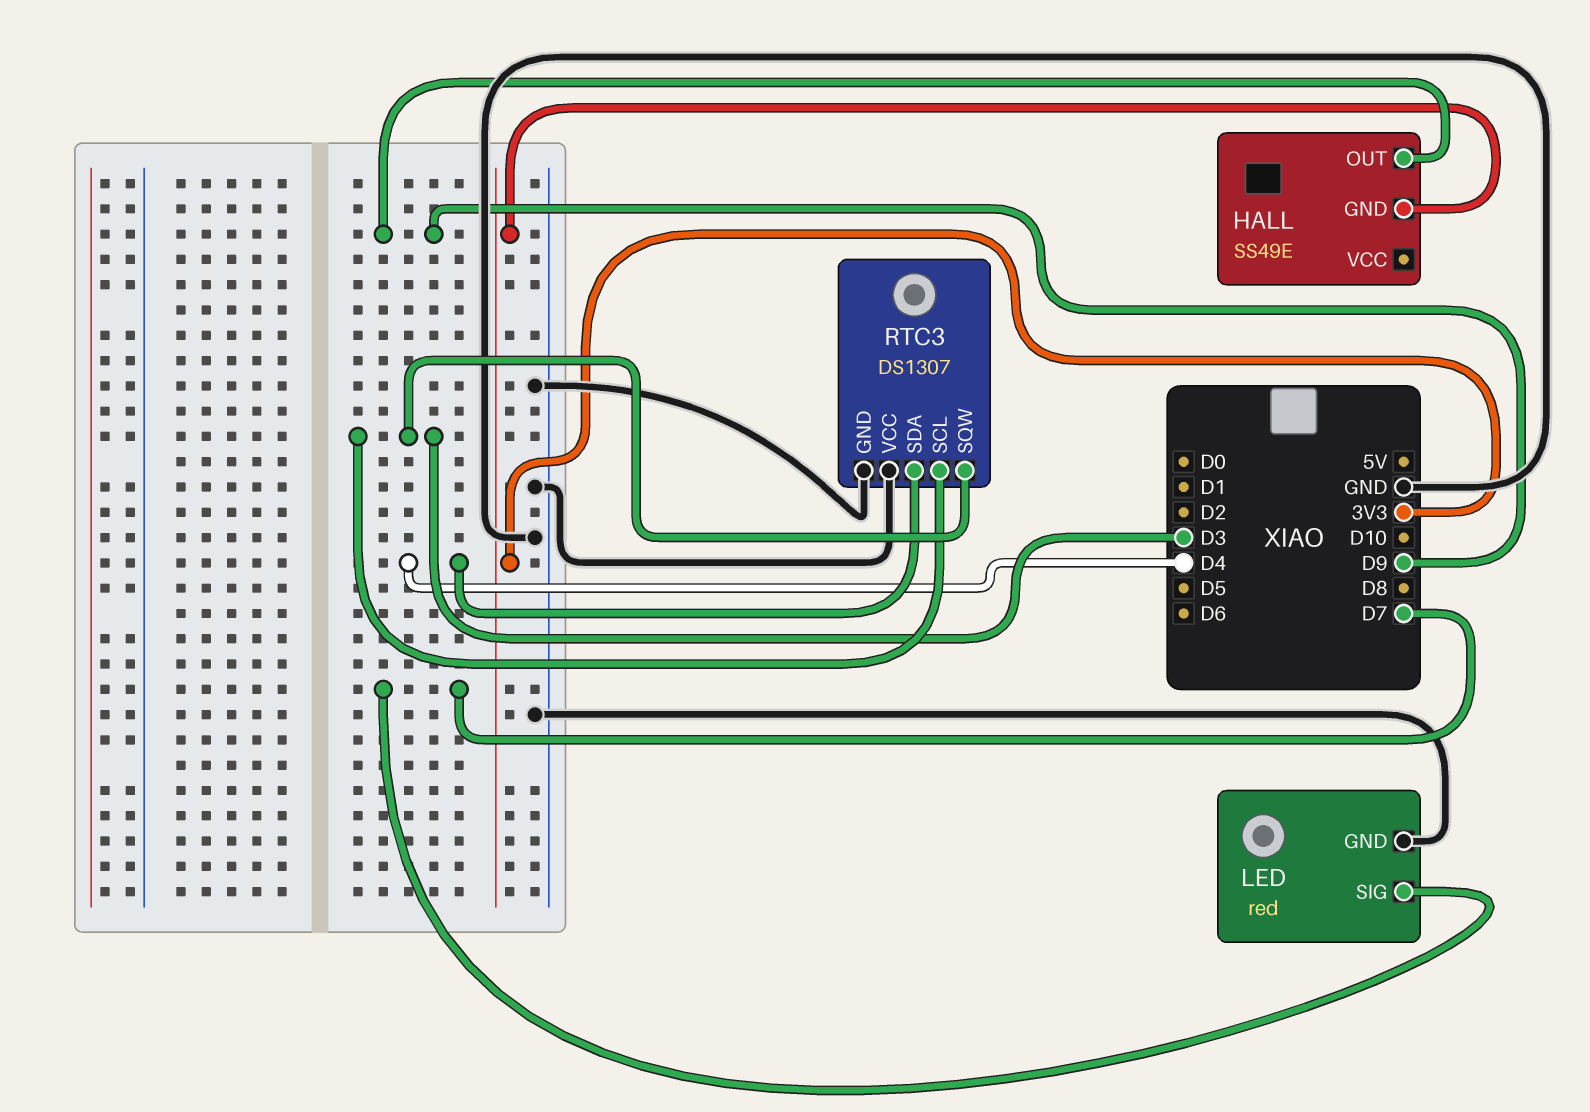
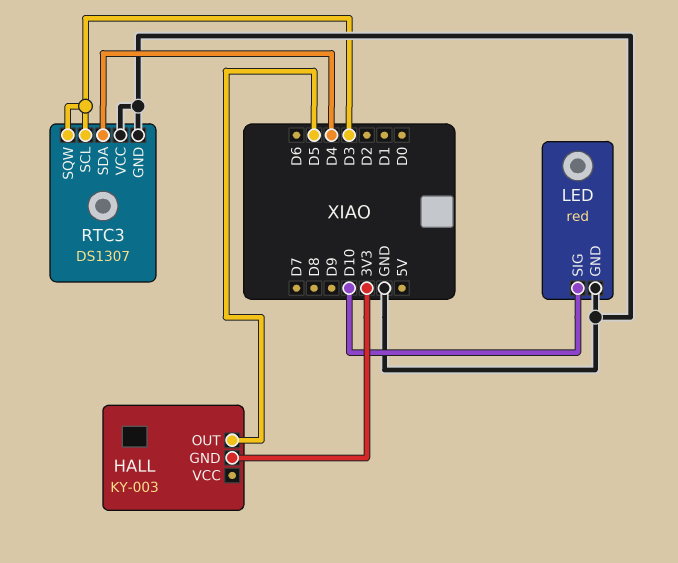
HALL: SS49E -> KY-003
HALL pin OUT: D9 -> D5
LED pin SIG: D7 -> D10

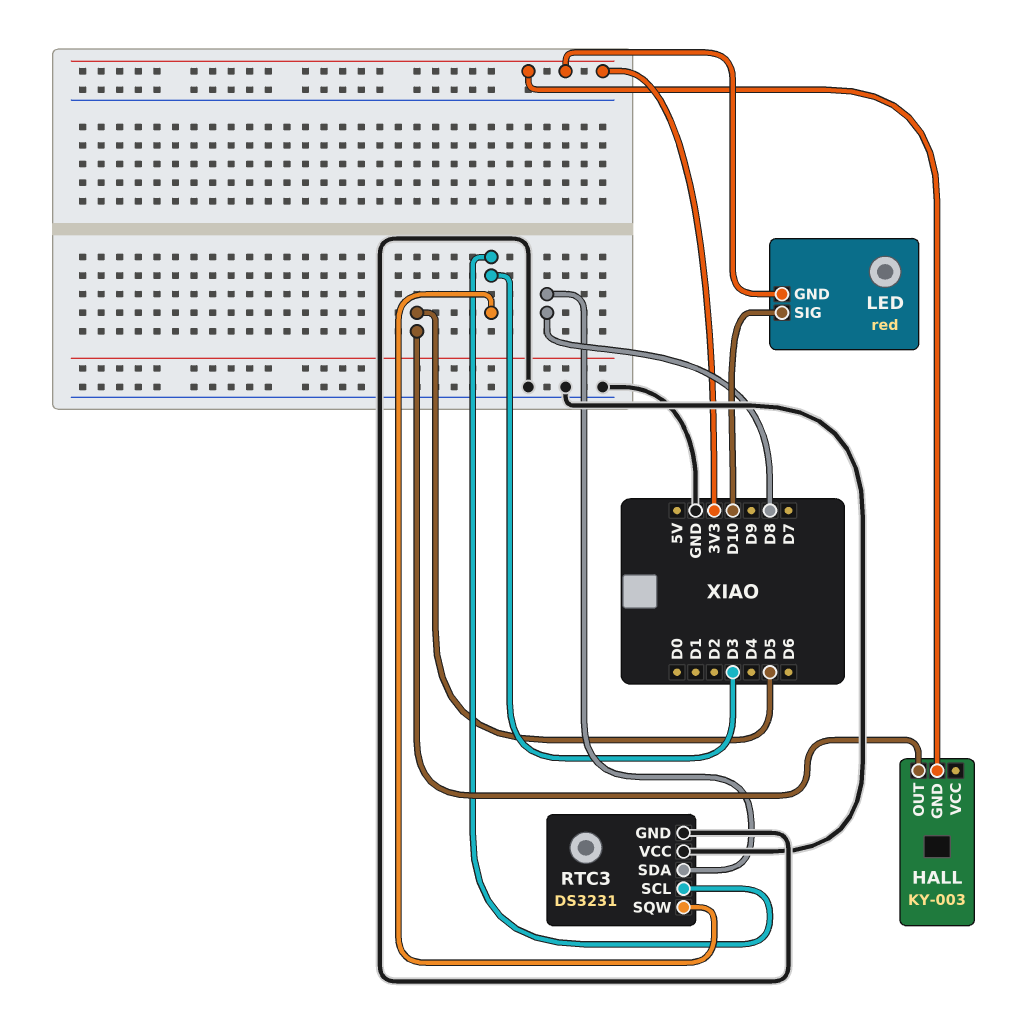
LED pin GND: GND -> 3V3
RTC3: DS1307 -> DS3231
RTC3 pin SDA: D4 -> D8

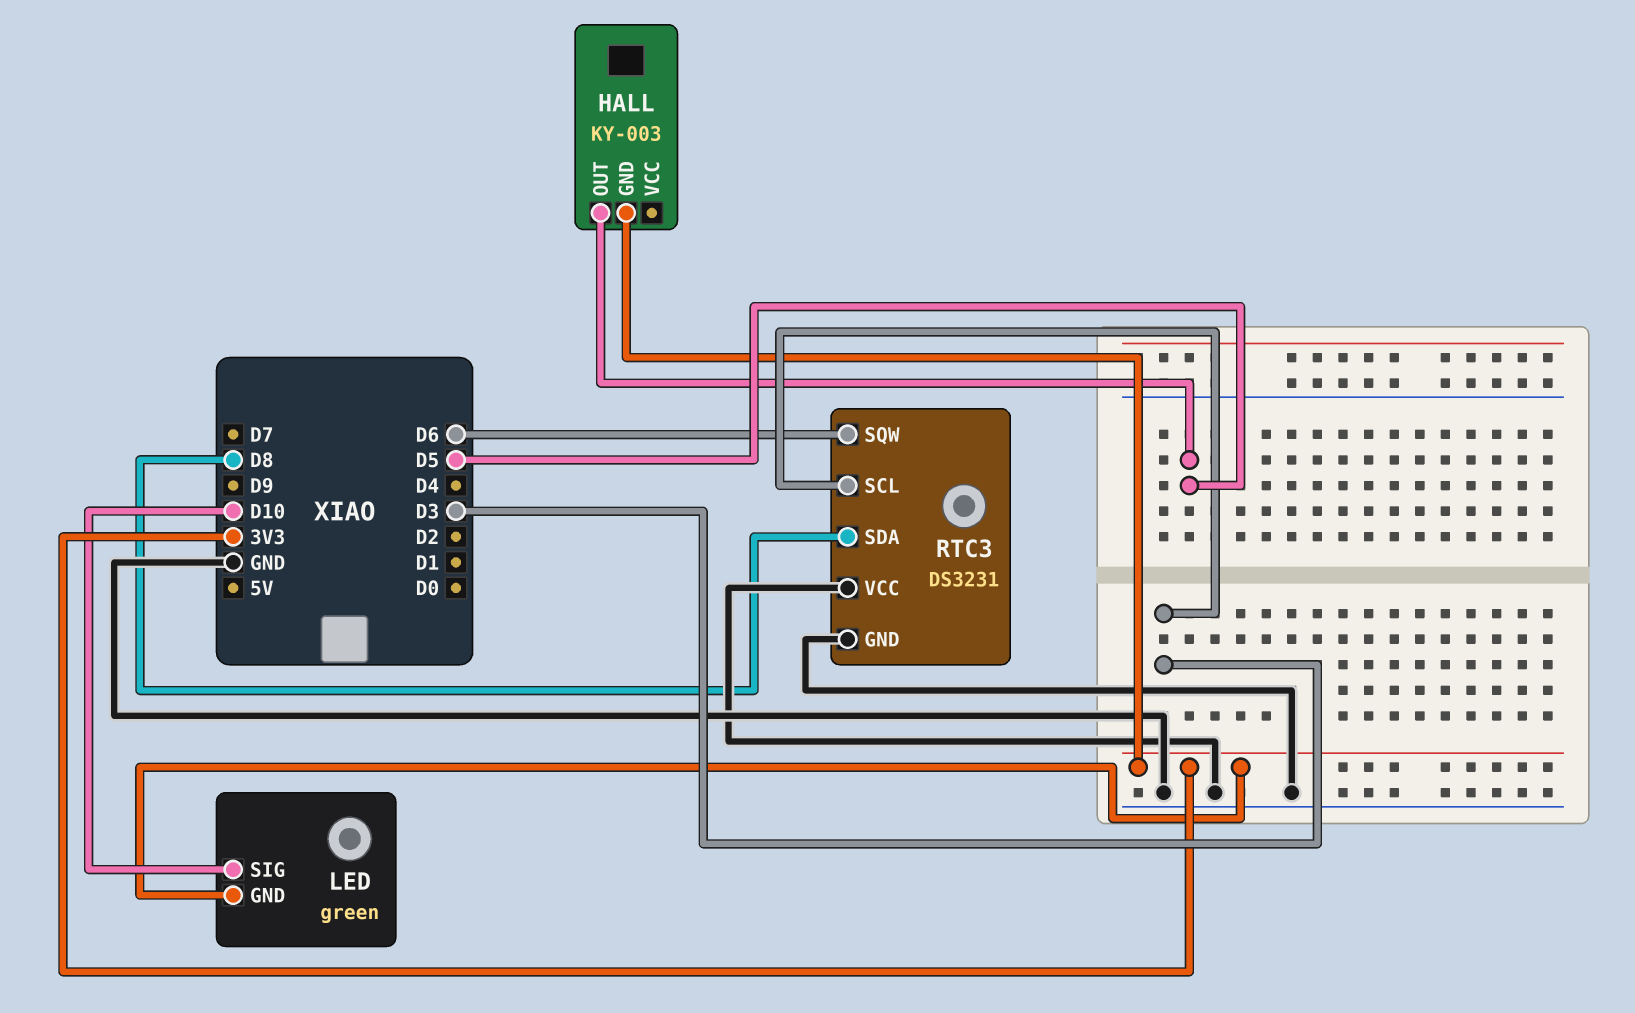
LED: red -> green
RTC3 pin SQW: D3 -> D6

